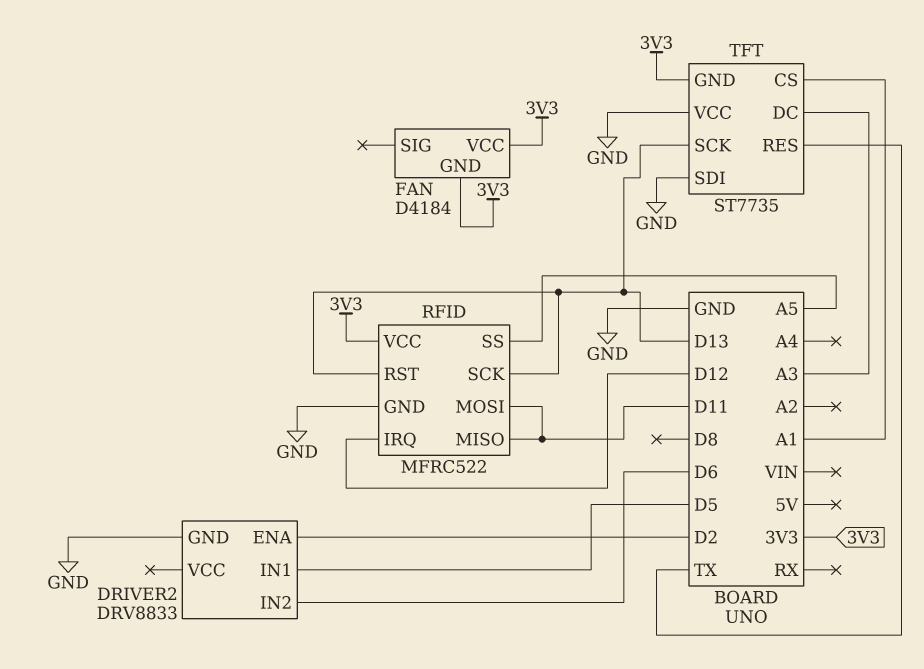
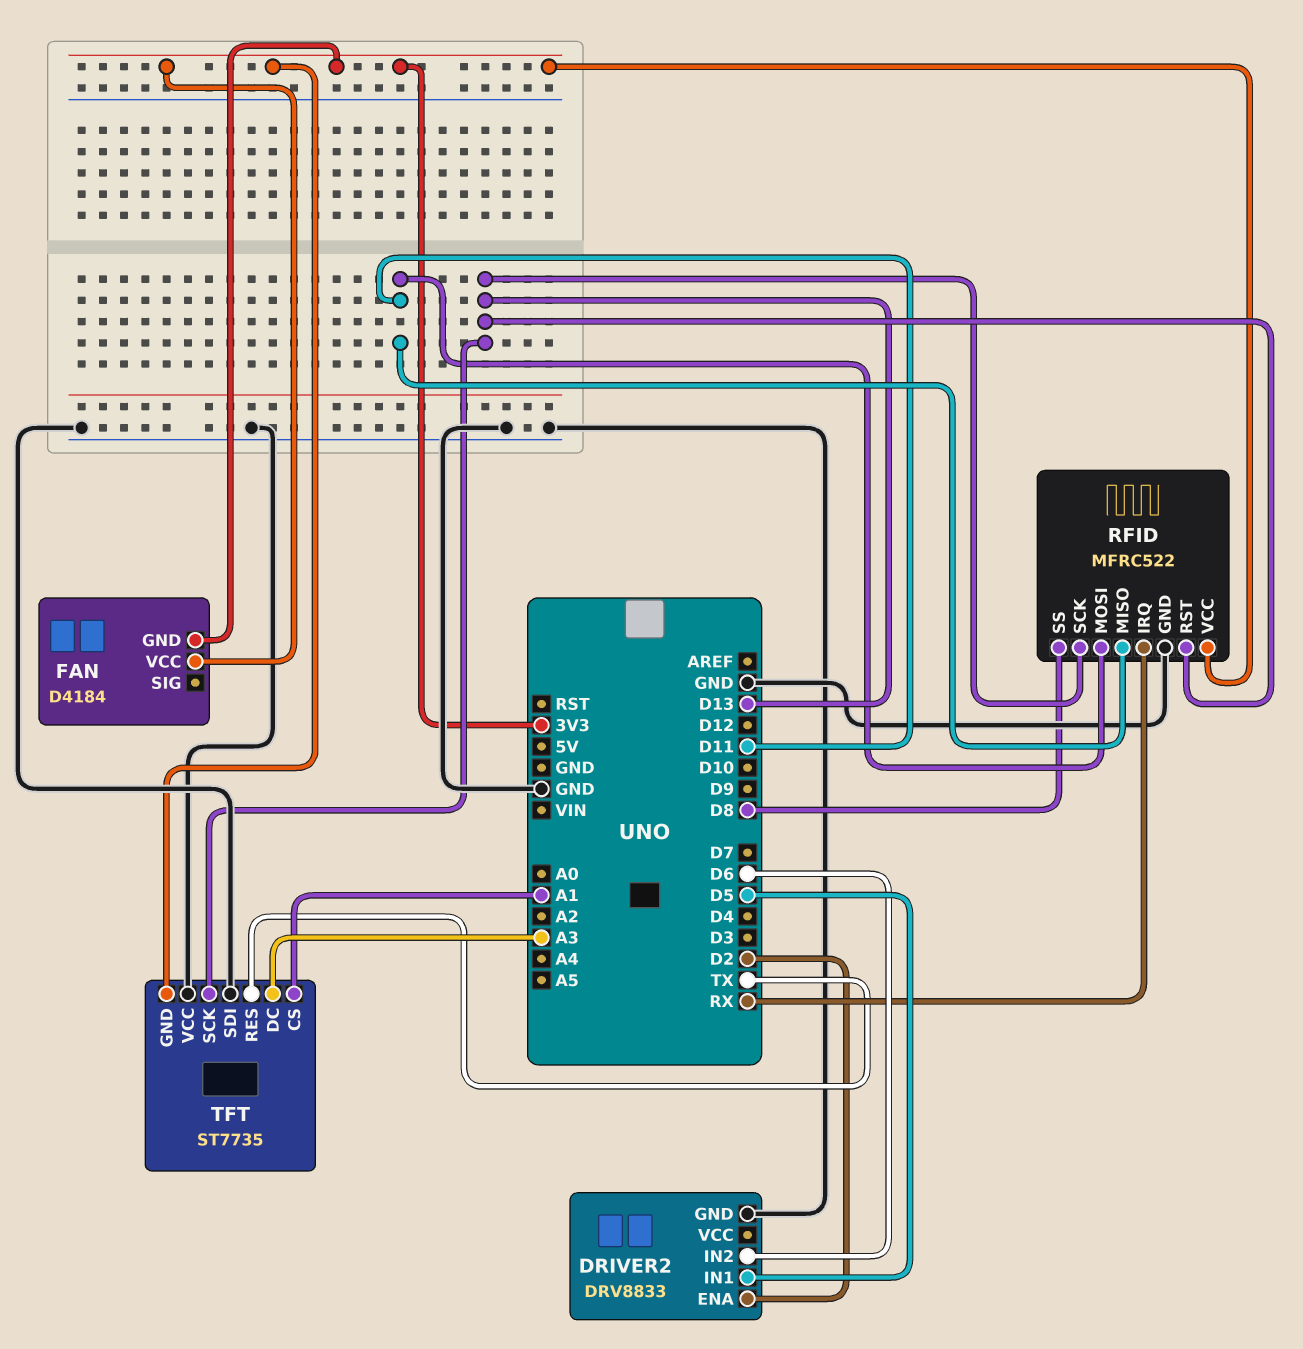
RFID pin IRQ: D12 -> RX
RFID pin SS: A5 -> D8

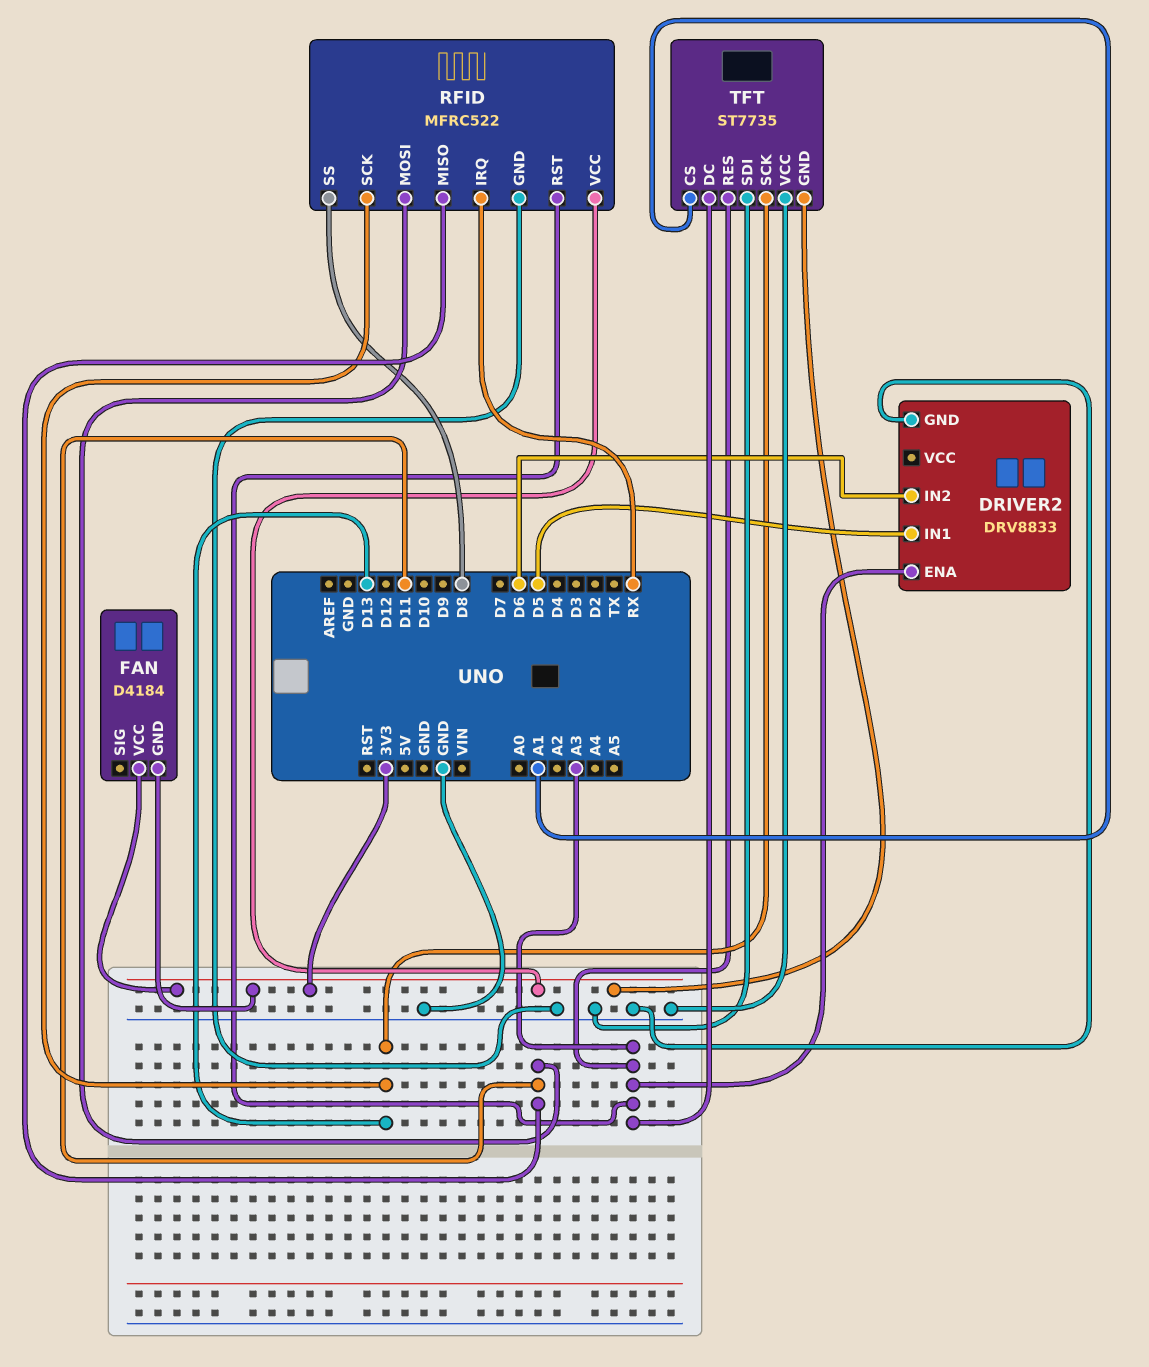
DRIVER2 pin ENA: D2 -> A3
RFID pin RST: D13 -> A3
TFT pin RES: TX -> A3

